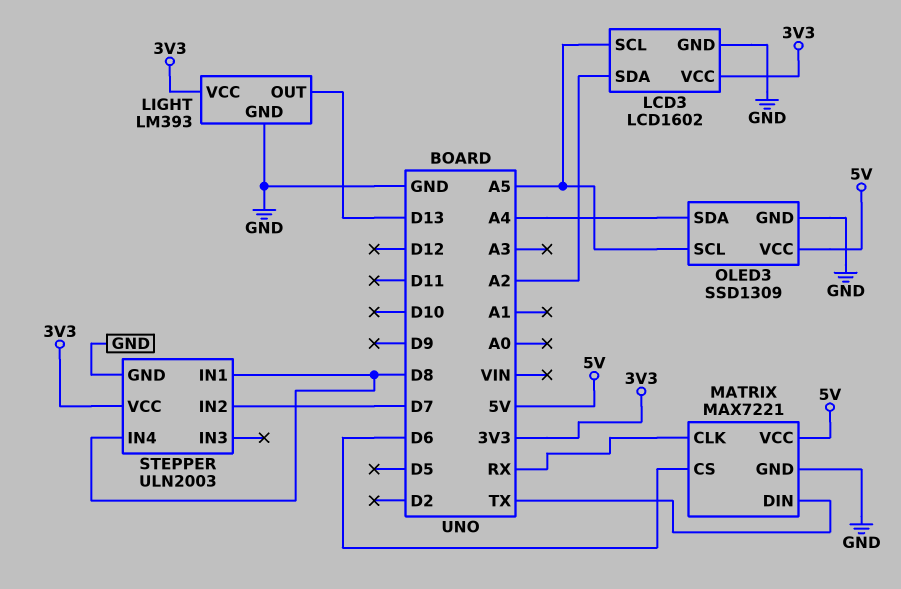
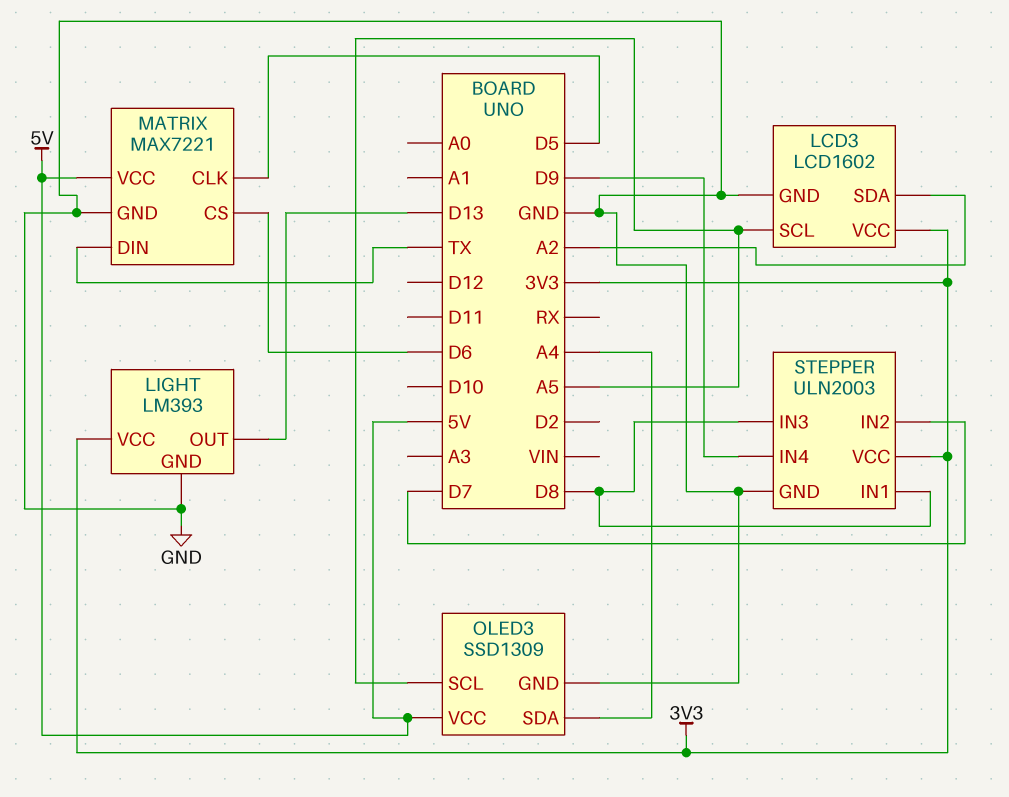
MATRIX pin CLK: RX -> D5
STEPPER pin IN3: none -> D8
STEPPER pin IN4: D8 -> D9

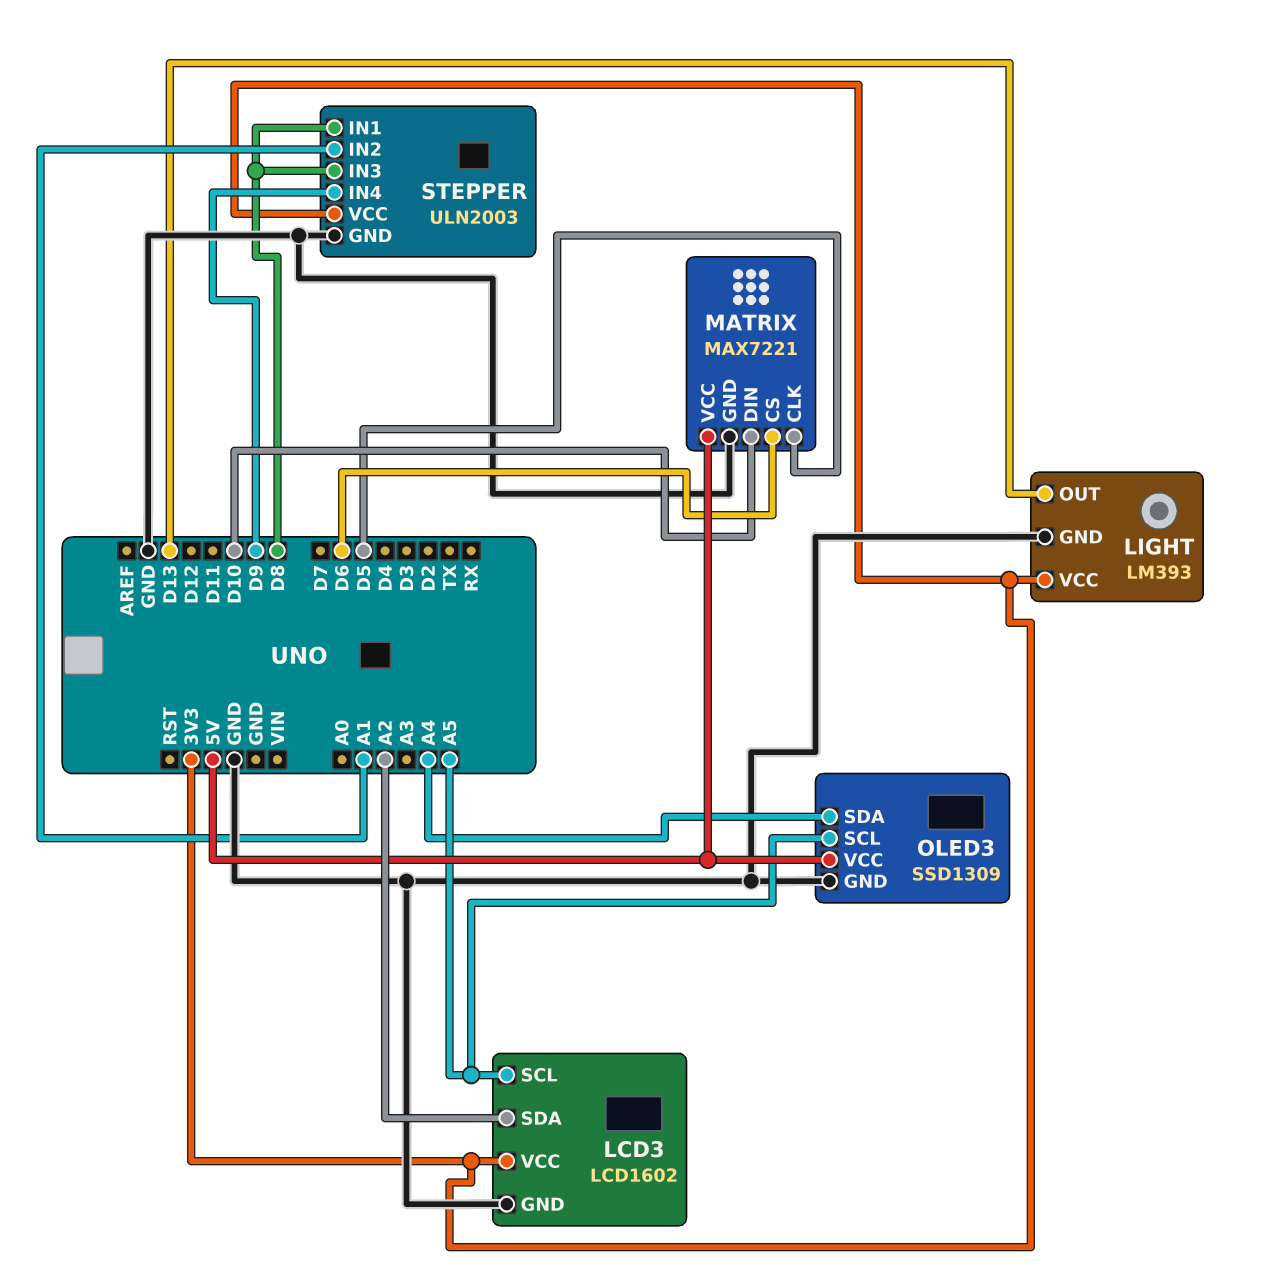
MATRIX pin DIN: TX -> D10
STEPPER pin IN2: D7 -> A1

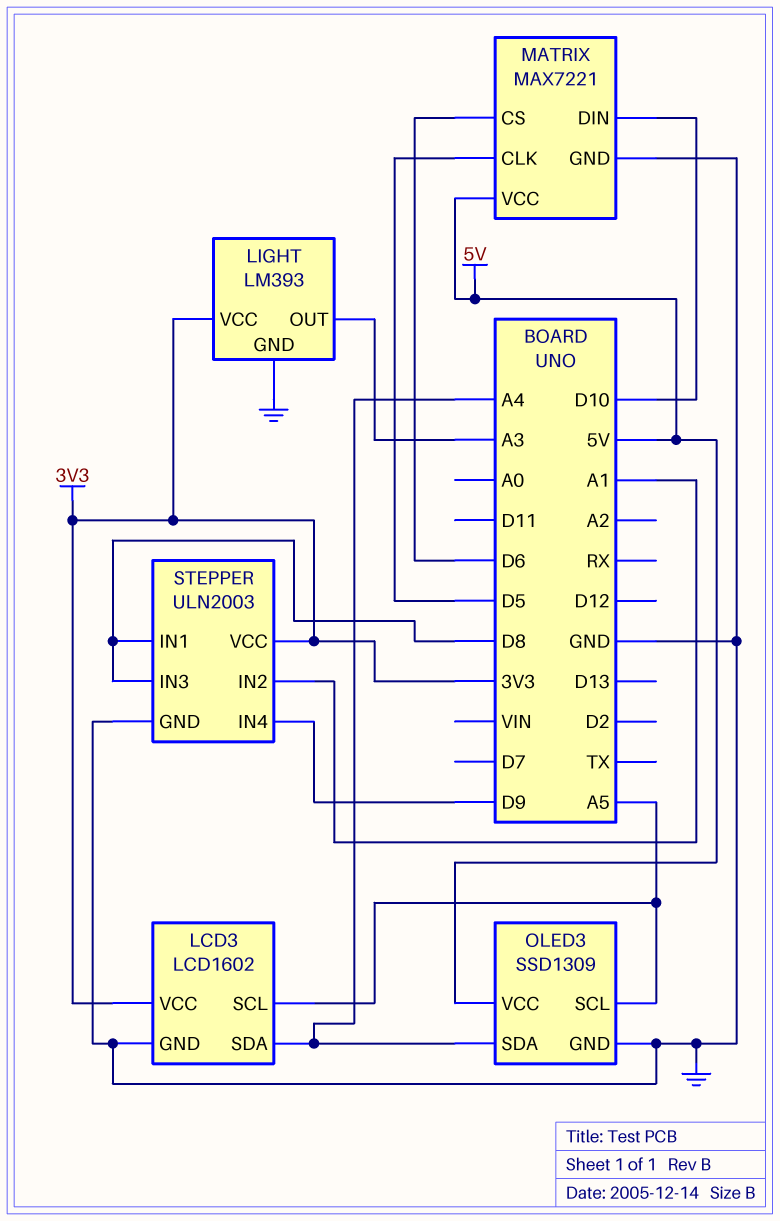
LCD3 pin SDA: A2 -> A4
LIGHT pin OUT: D13 -> A3

